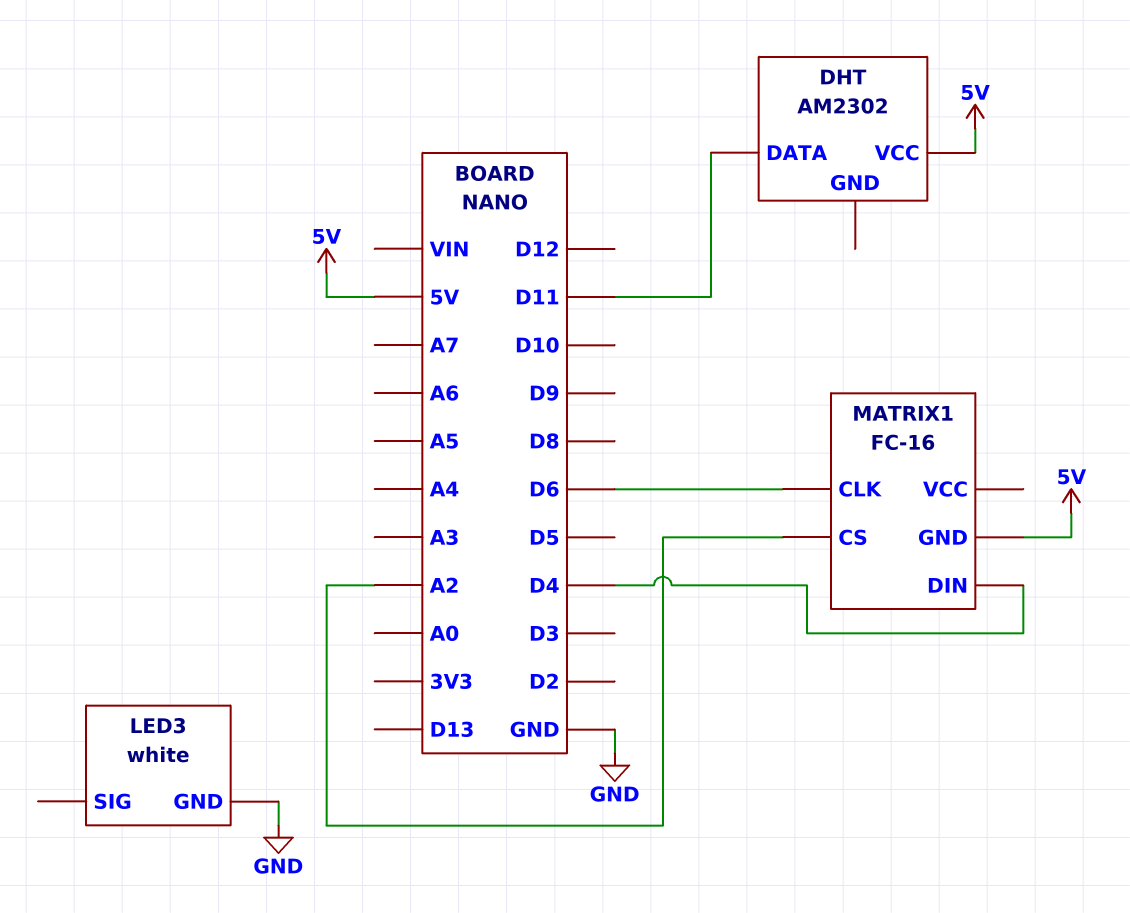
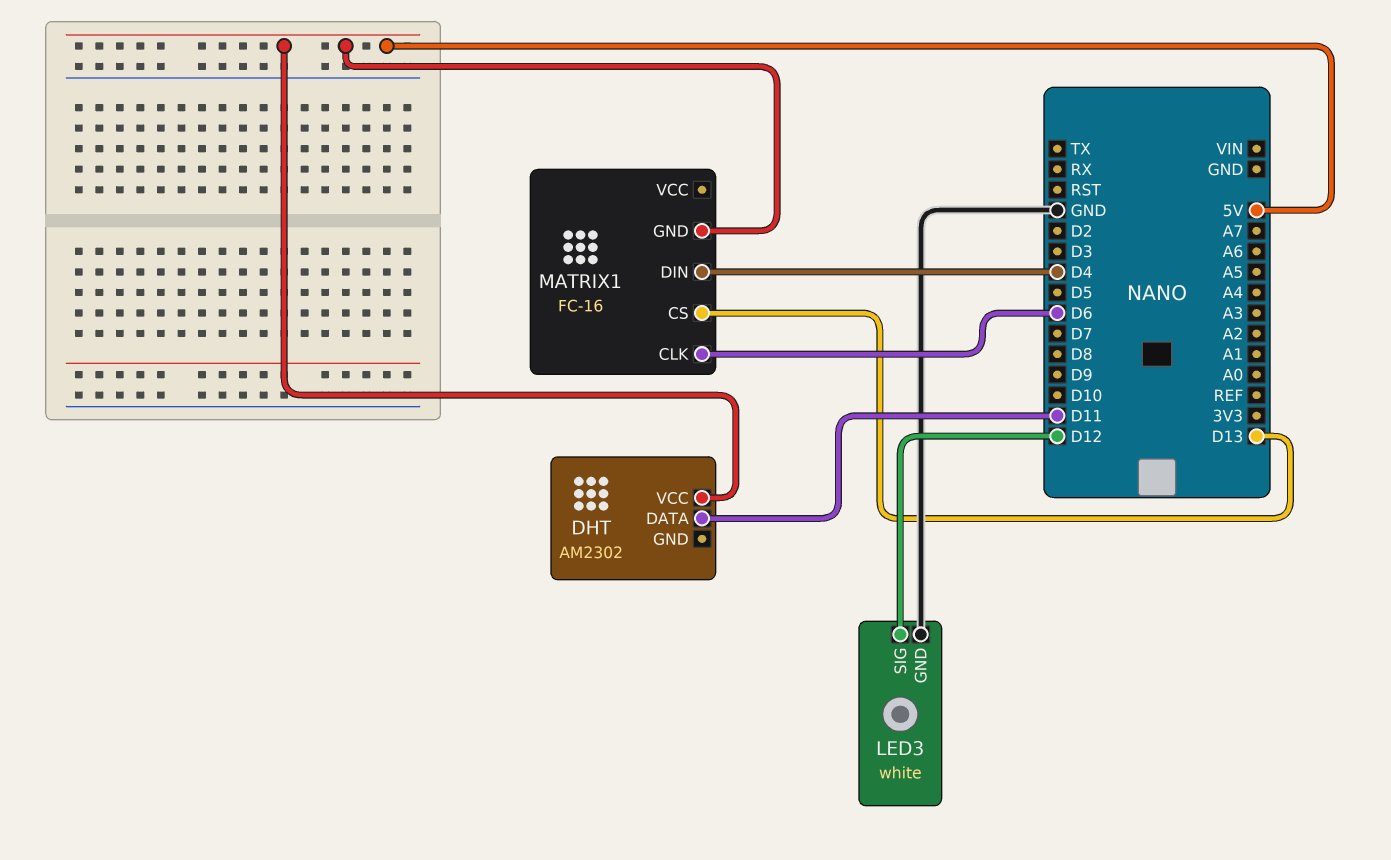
LED3 pin SIG: none -> D12
MATRIX1 pin CS: A2 -> D13

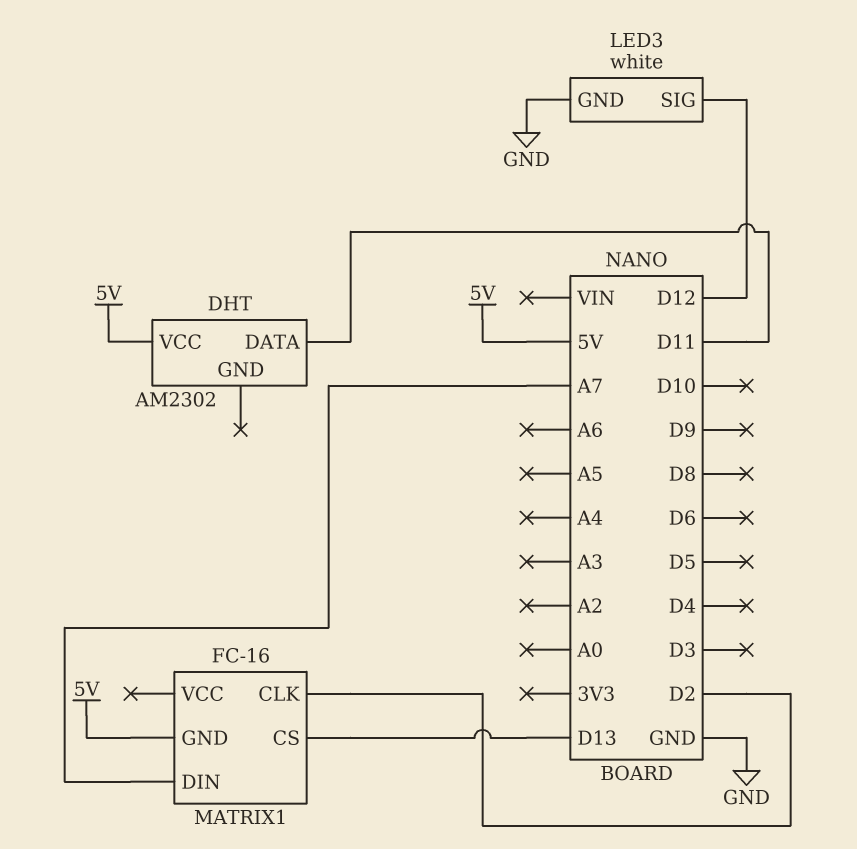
MATRIX1 pin CLK: D6 -> D2
MATRIX1 pin DIN: D4 -> A7

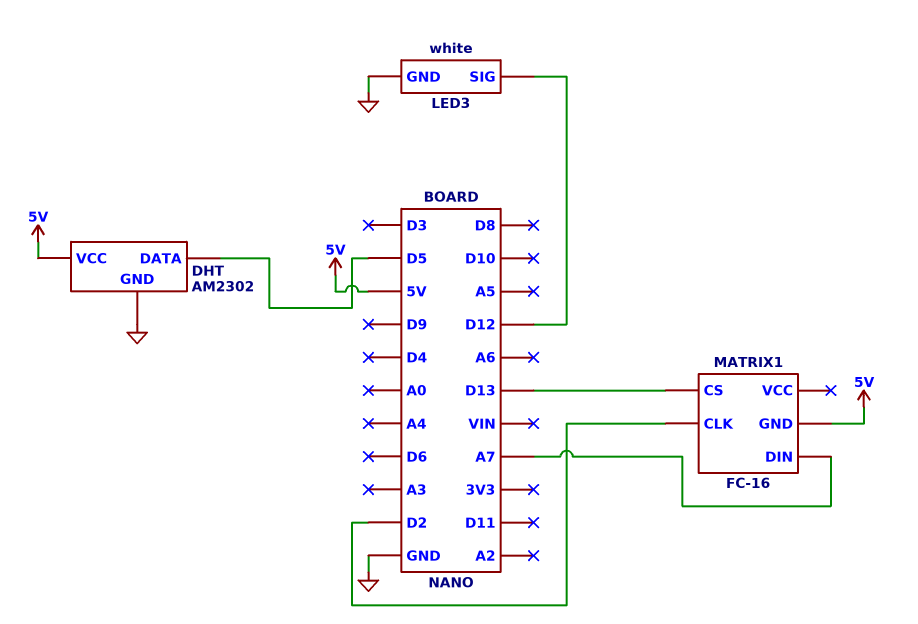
DHT pin DATA: D11 -> D5
DHT pin GND: none -> GND

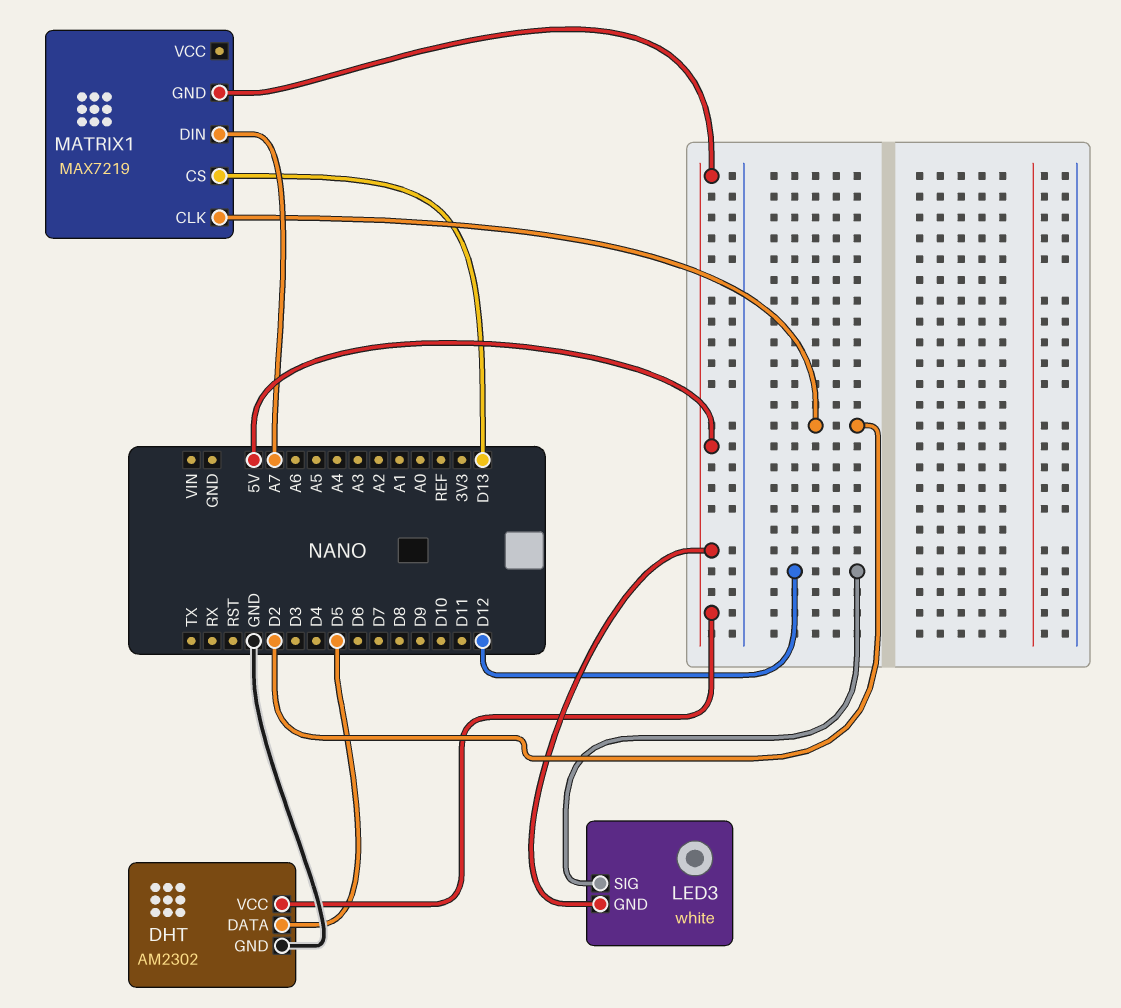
LED3 pin GND: GND -> 5V
MATRIX1: FC-16 -> MAX7219

